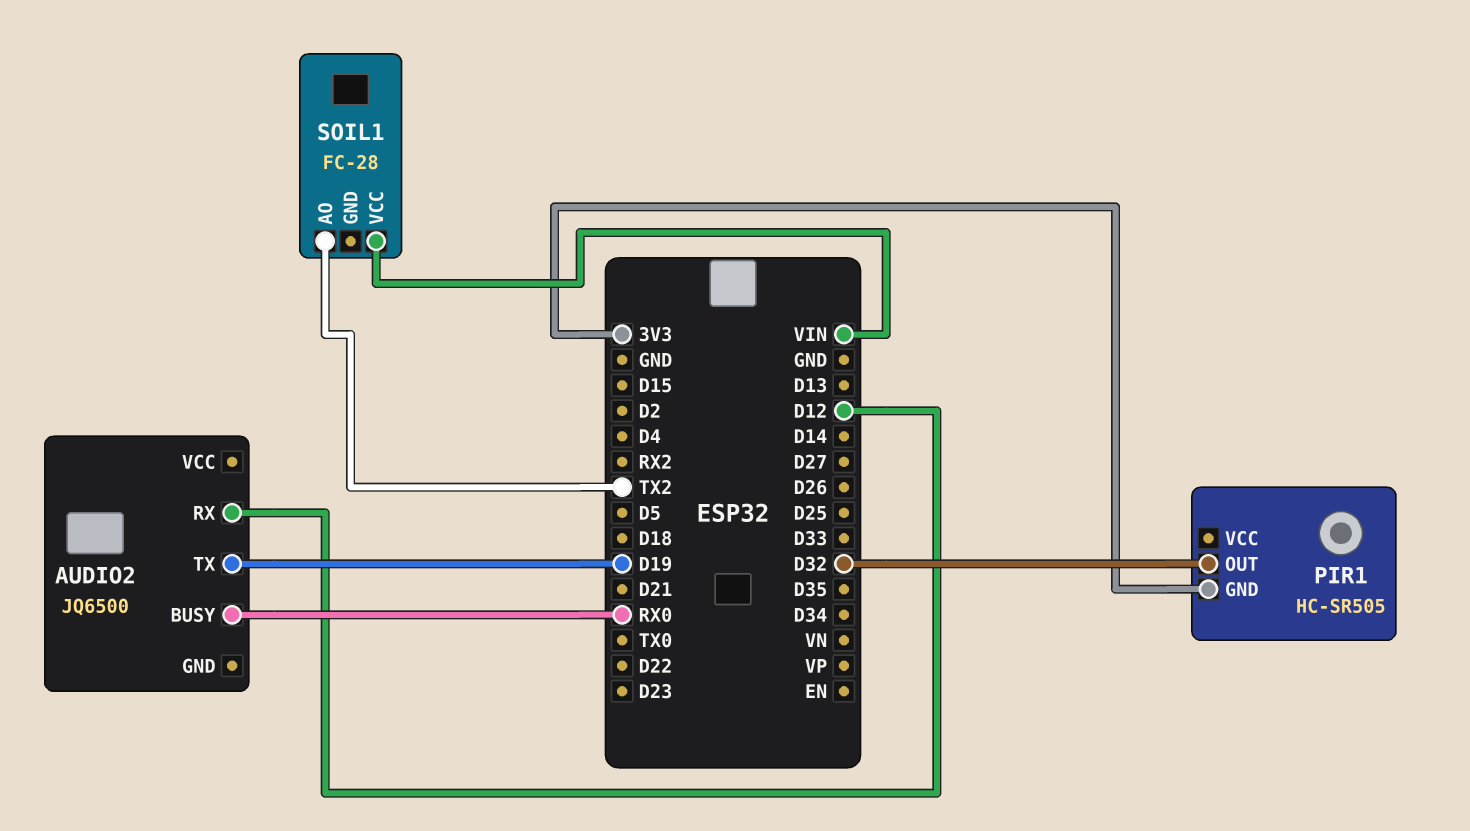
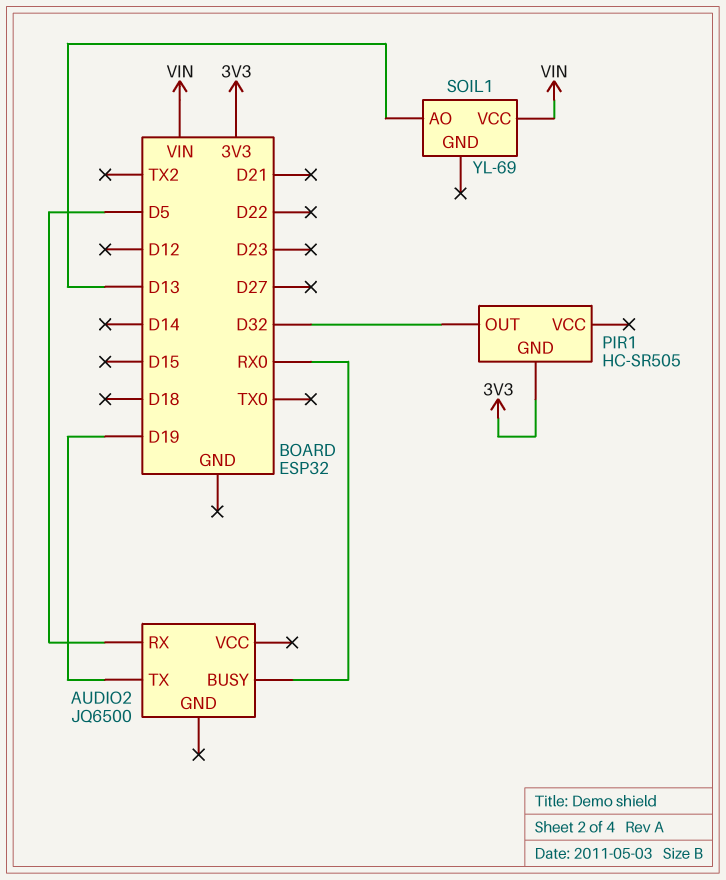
AUDIO2 pin RX: D12 -> D5
SOIL1: FC-28 -> YL-69
SOIL1 pin AO: TX2 -> D13

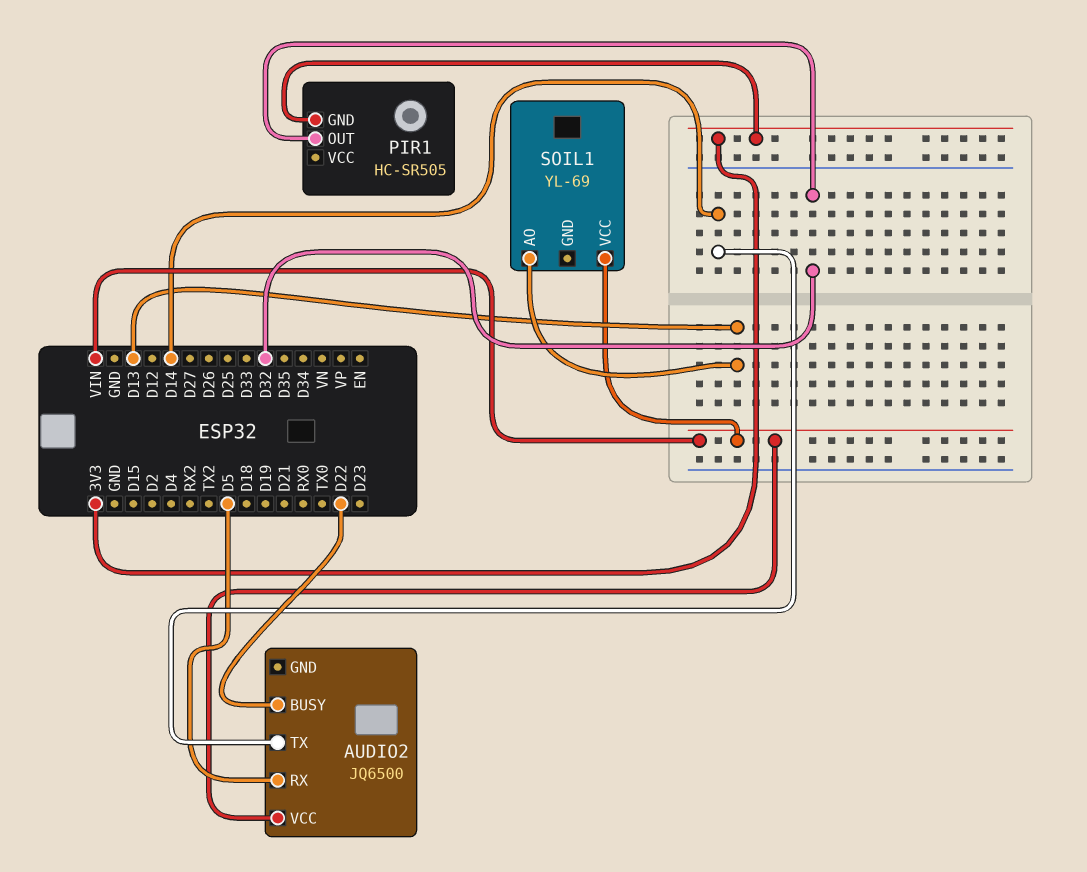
AUDIO2 pin BUSY: RX0 -> D22
AUDIO2 pin TX: D19 -> D14
AUDIO2 pin VCC: none -> VIN

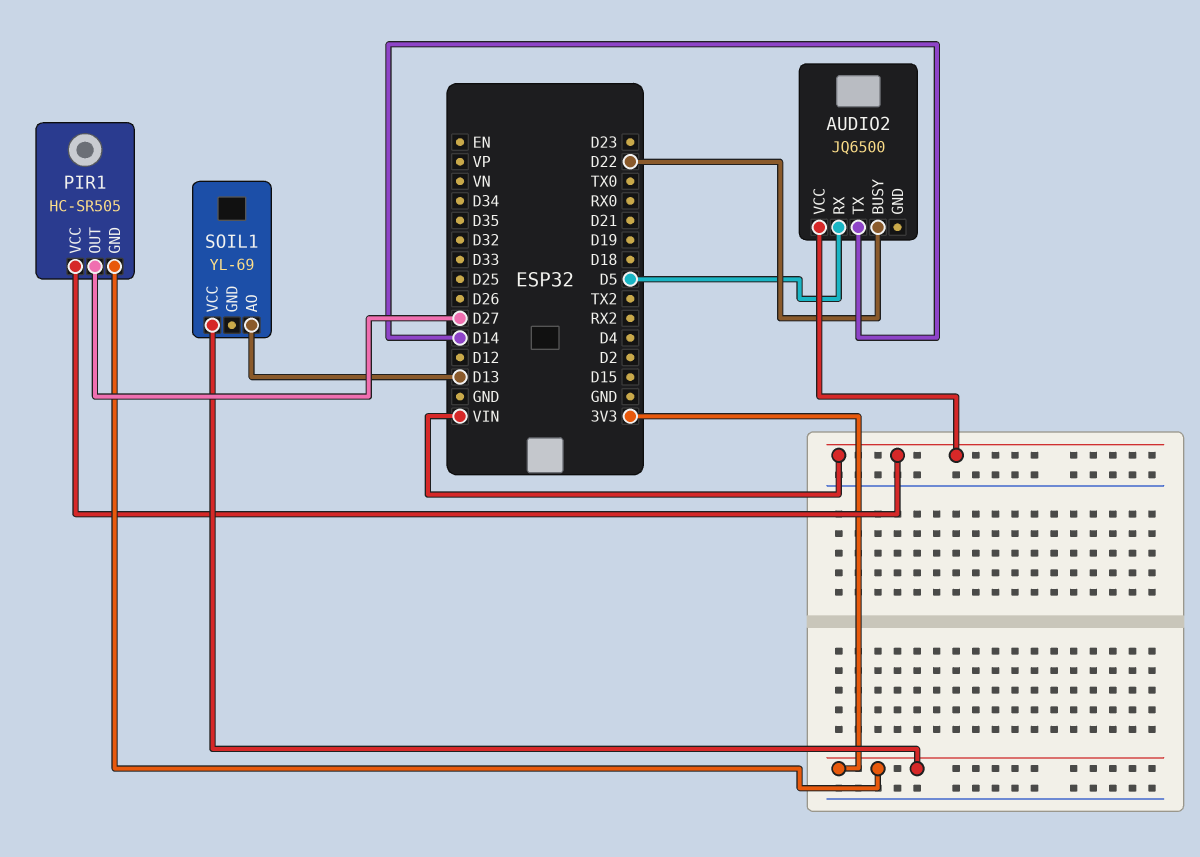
PIR1 pin OUT: D32 -> D27
PIR1 pin VCC: none -> VIN
SOIL1 pin VCC: VIN -> 3V3

